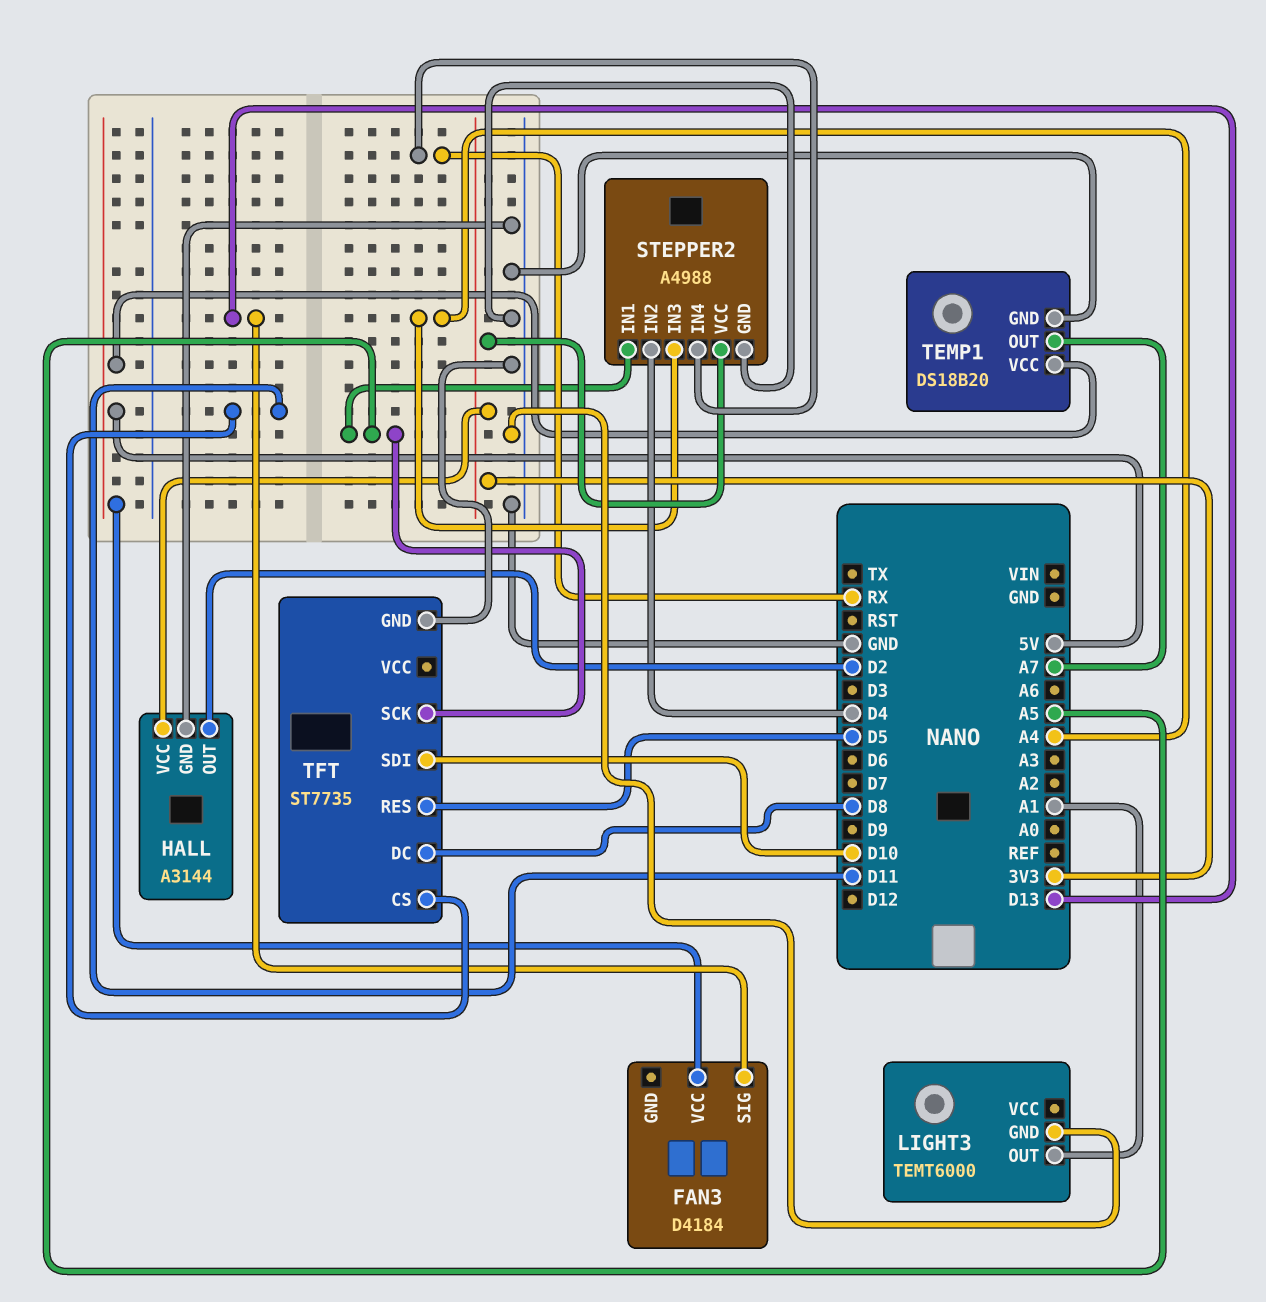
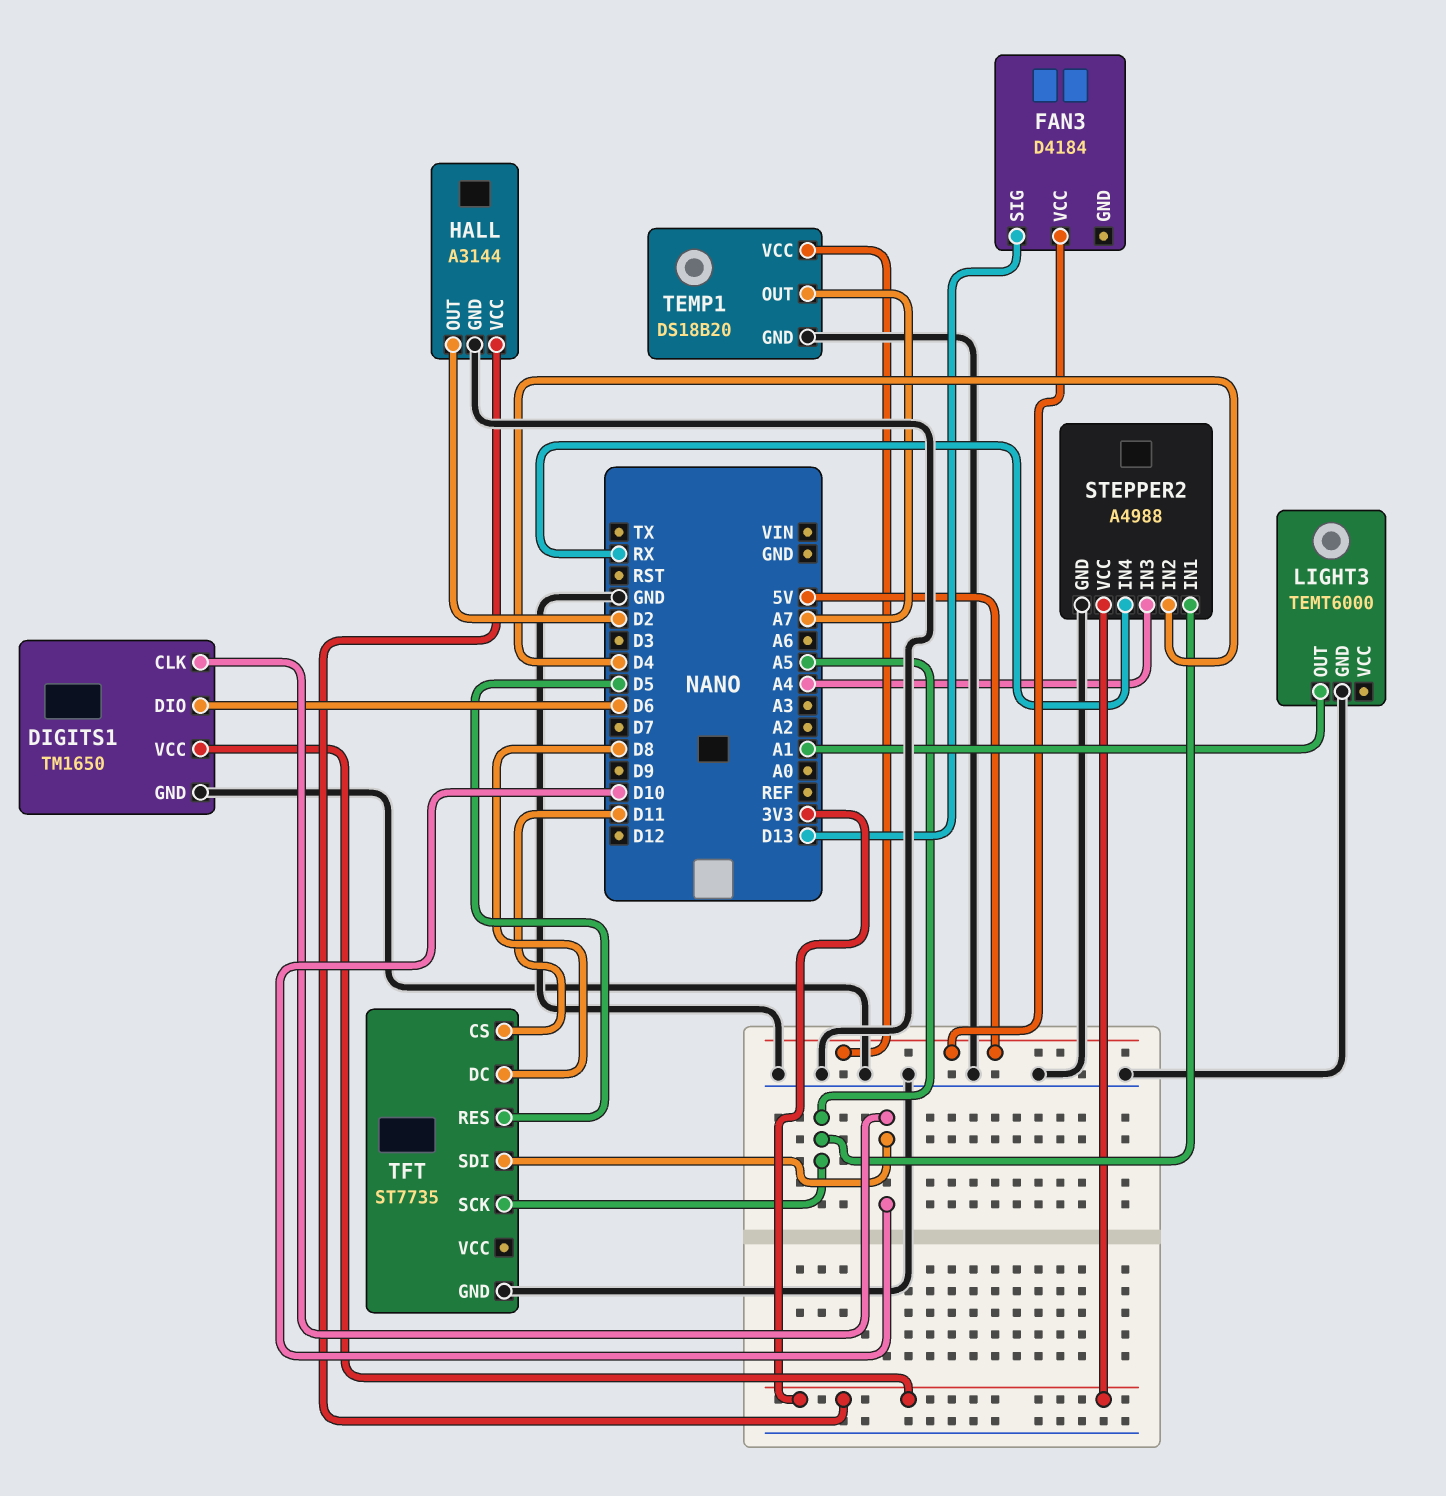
DIGITS1: none -> TM1650
DIGITS1 pin CLK: none -> D10
DIGITS1 pin DIO: none -> D6
DIGITS1 pin GND: none -> GND
DIGITS1 pin VCC: none -> 3V3

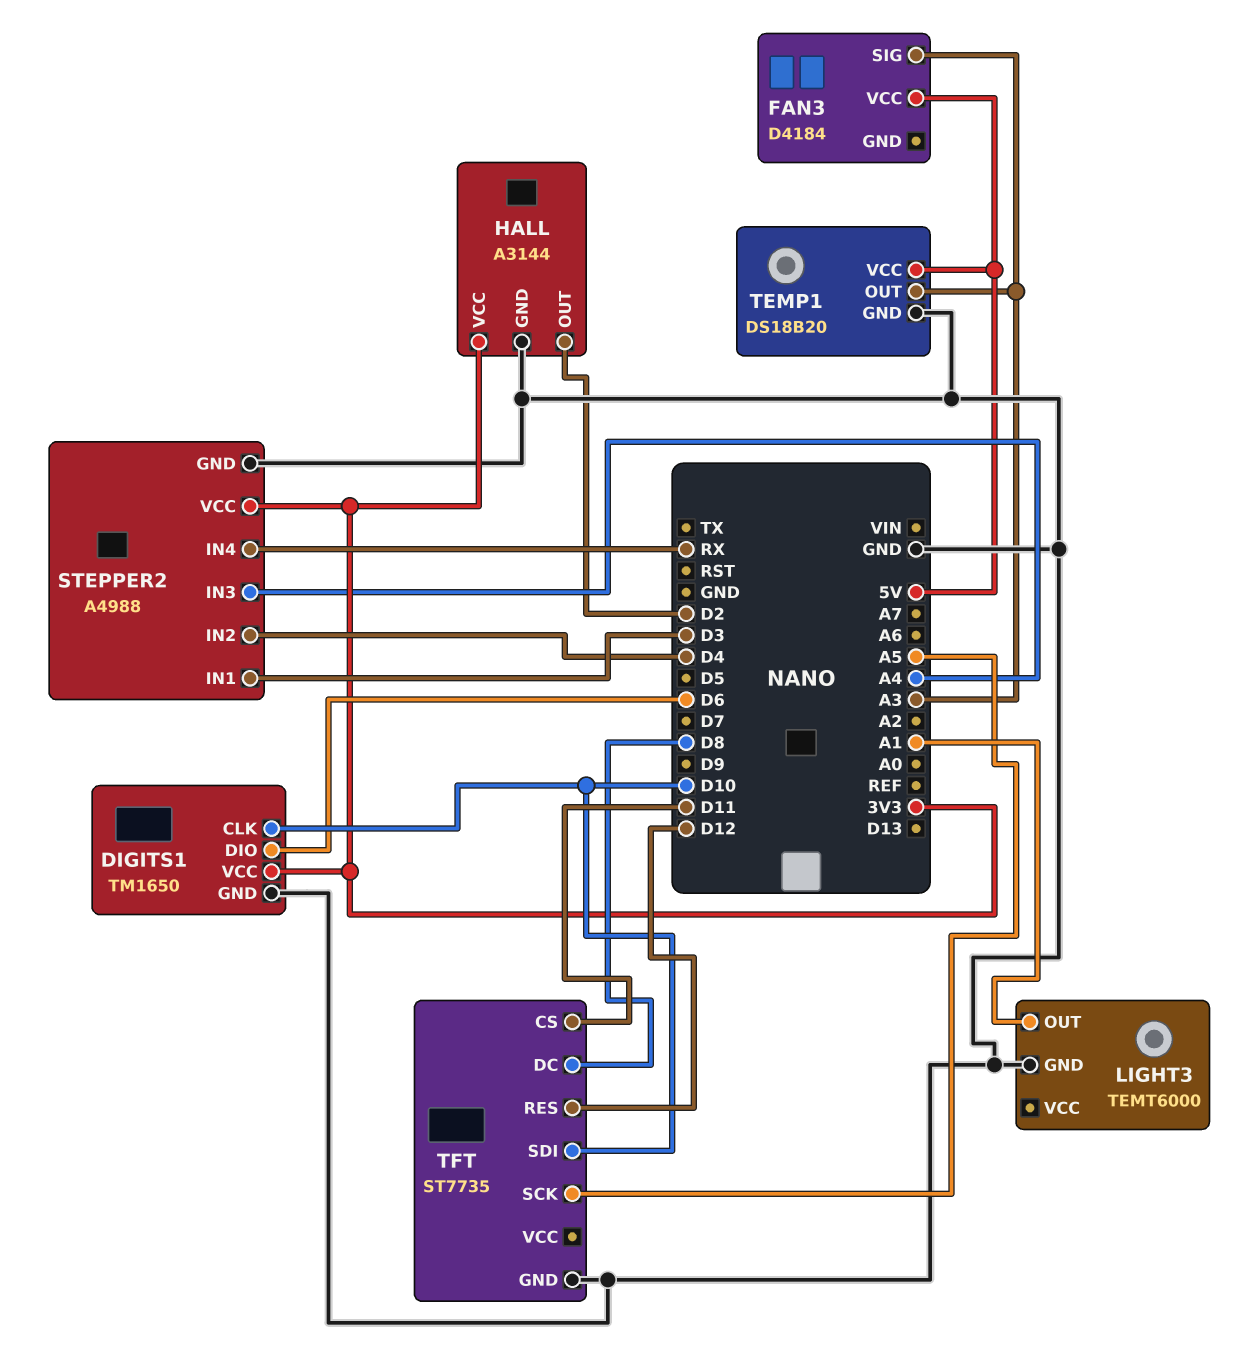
FAN3 pin SIG: D13 -> A3
STEPPER2 pin IN1: A5 -> D3
TEMP1 pin OUT: A7 -> A3
TFT pin RES: D5 -> D12

